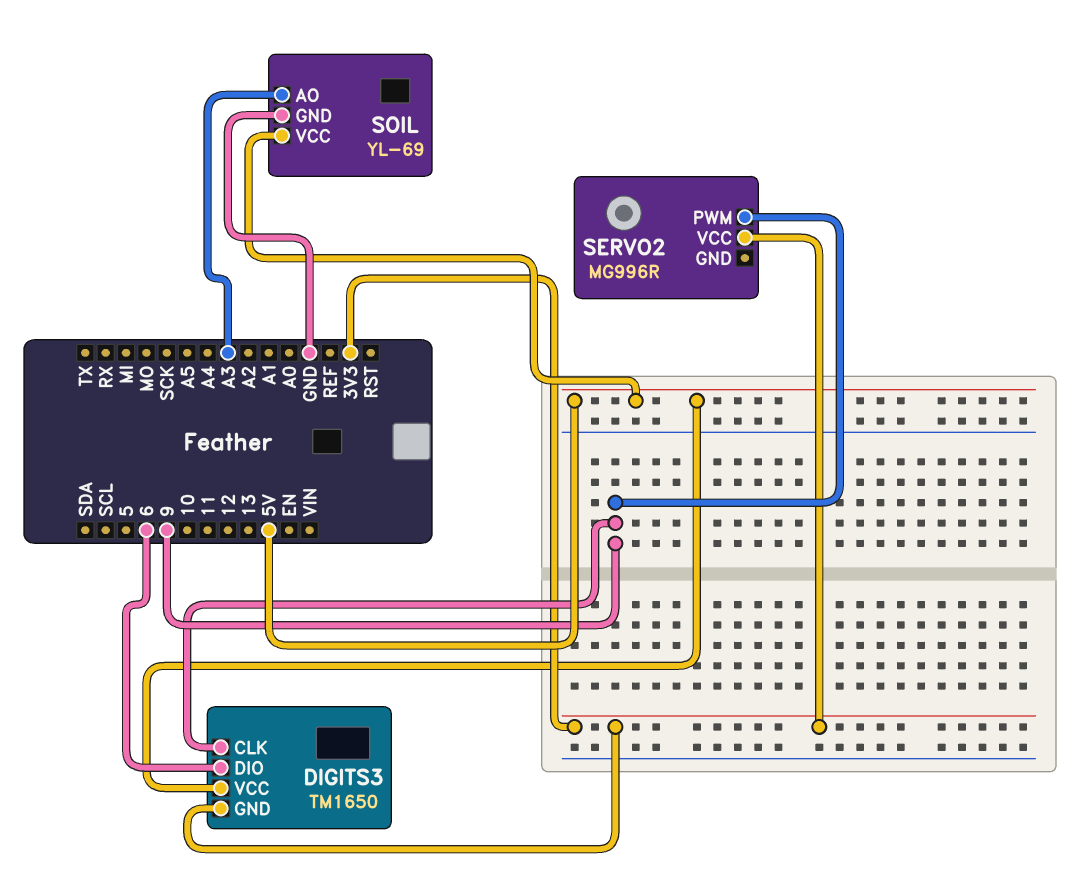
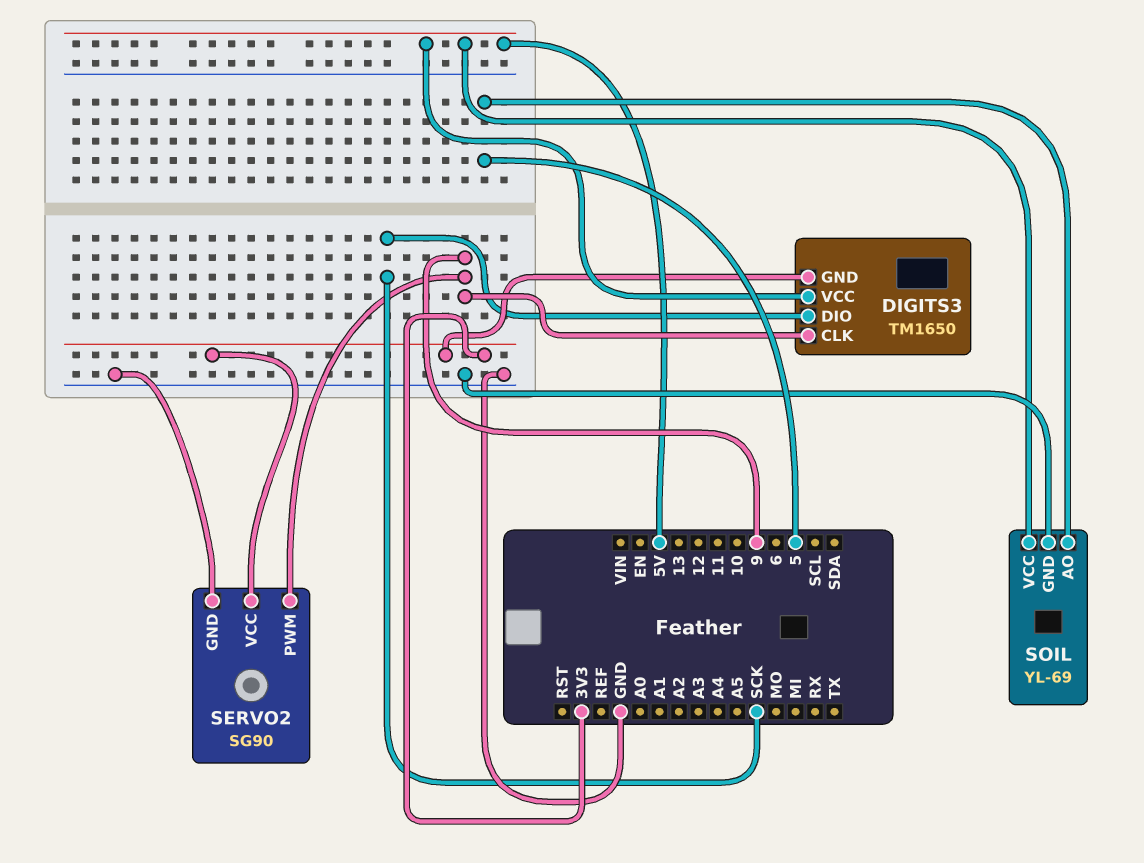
DIGITS3 pin DIO: 6 -> SCK
SERVO2: MG996R -> SG90
SERVO2 pin GND: none -> GND
SOIL pin AO: A3 -> 5

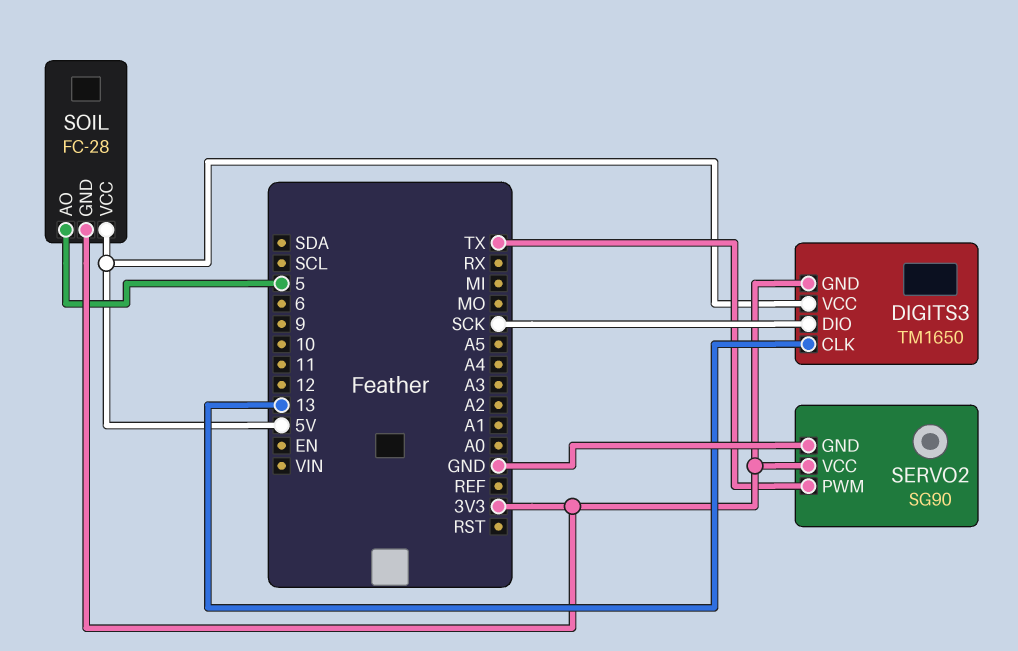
DIGITS3 pin CLK: 9 -> 13
SERVO2 pin PWM: 9 -> TX
SOIL: YL-69 -> FC-28
SOIL pin GND: GND -> 3V3

